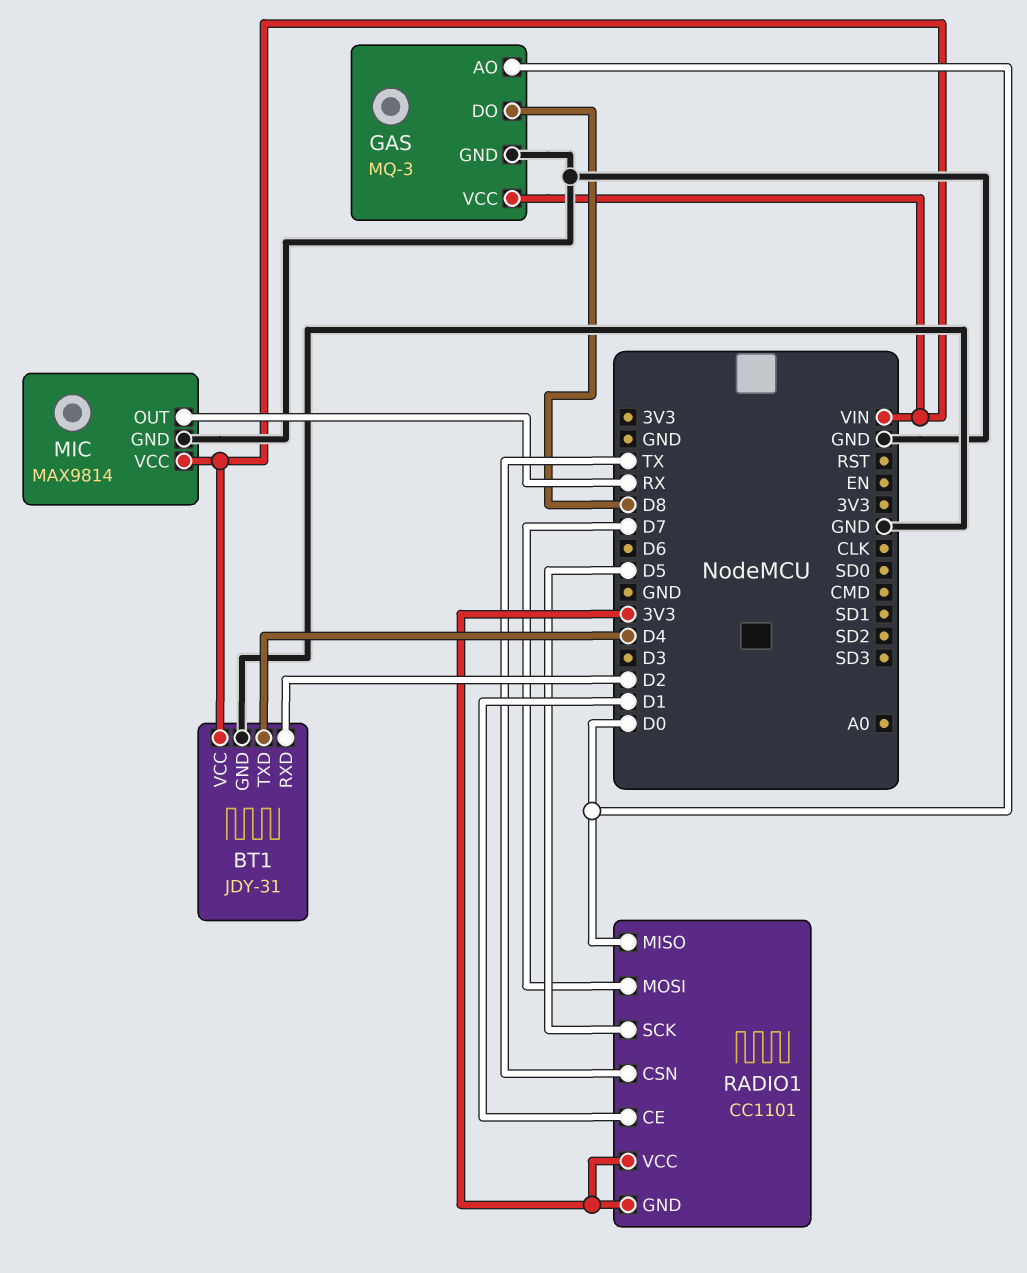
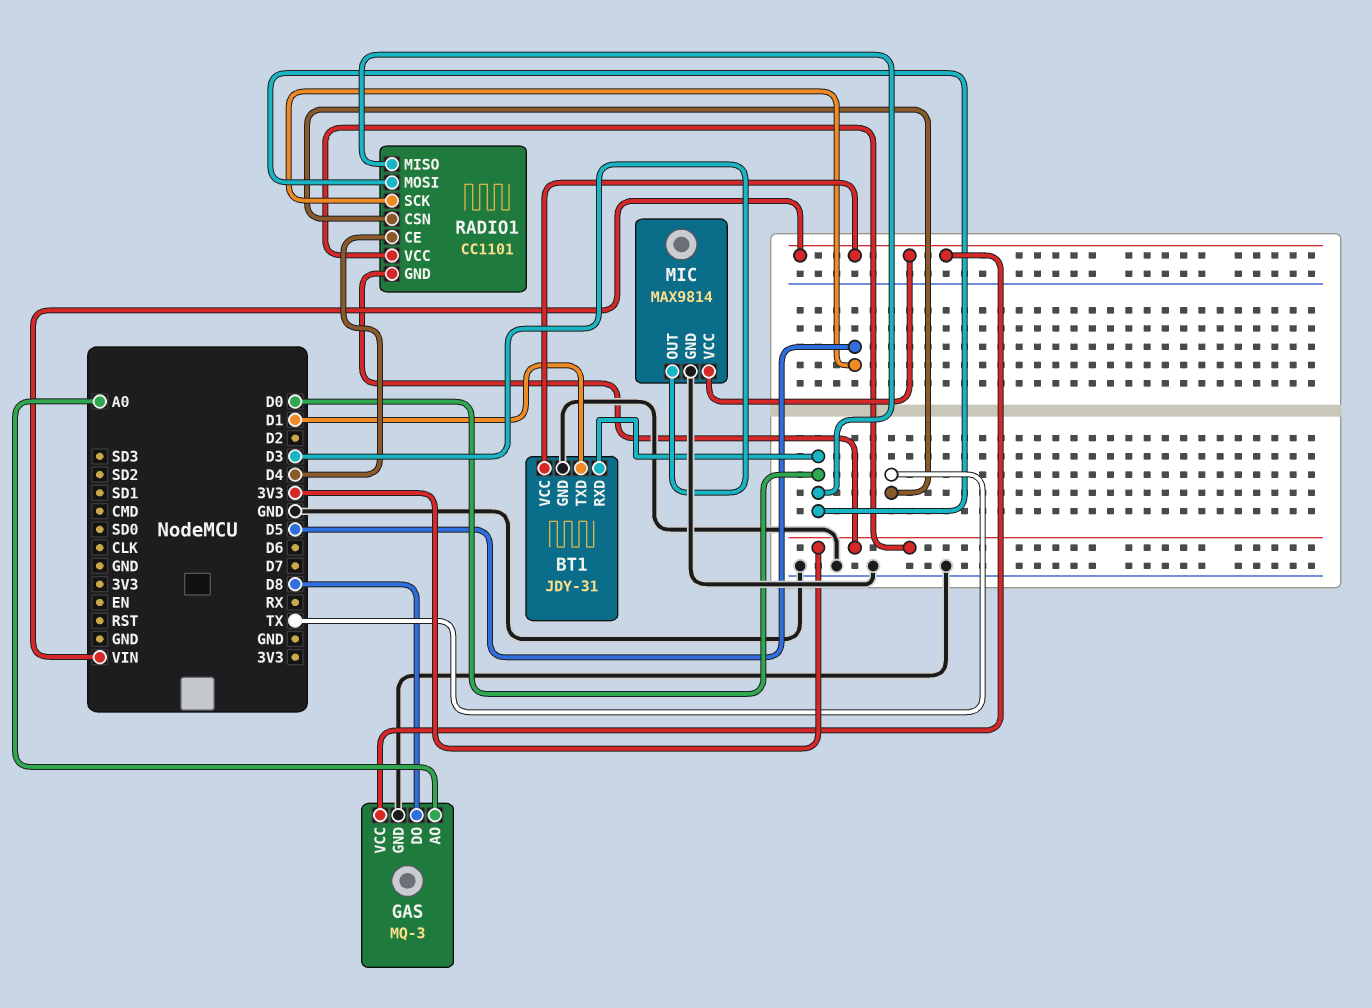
BT1 pin RXD: D2 -> D0
BT1 pin TXD: D4 -> D1
GAS pin AO: D0 -> A0
MIC pin OUT: RX -> D3
RADIO1 pin CE: D1 -> D4
RADIO1 pin MOSI: D7 -> D0

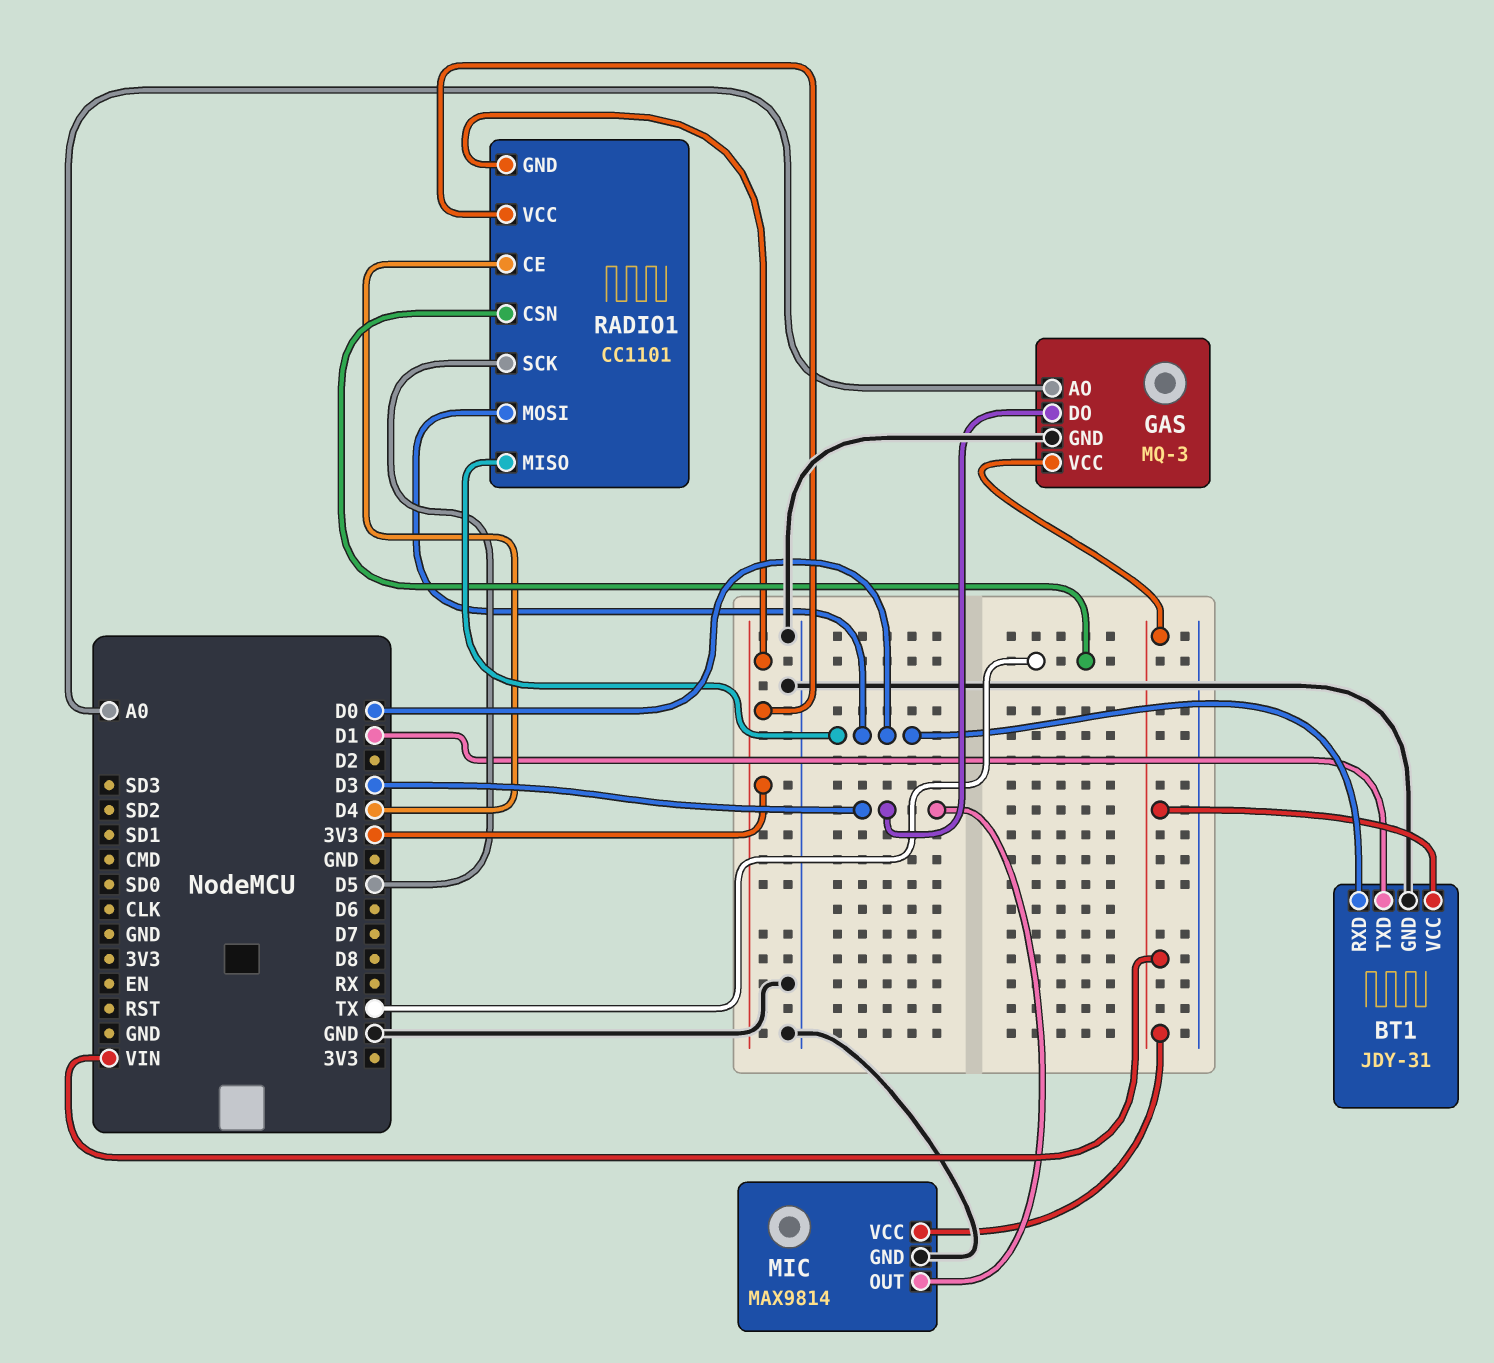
GAS pin DO: D8 -> D3

